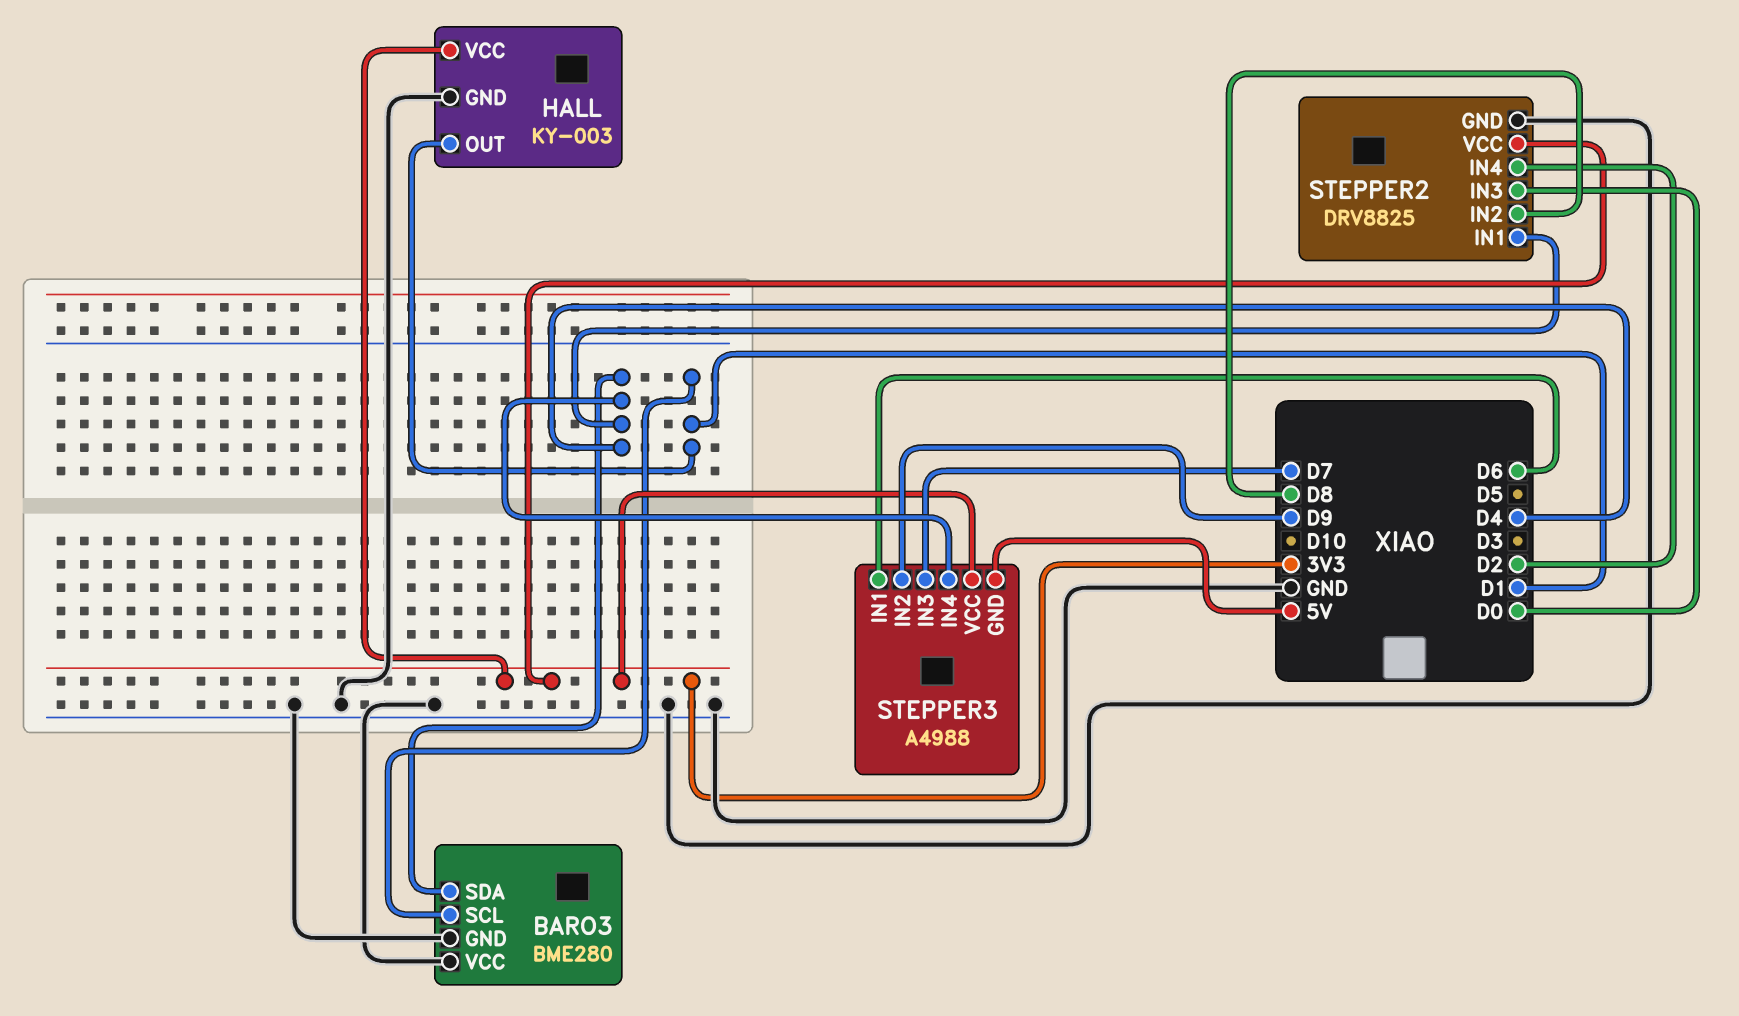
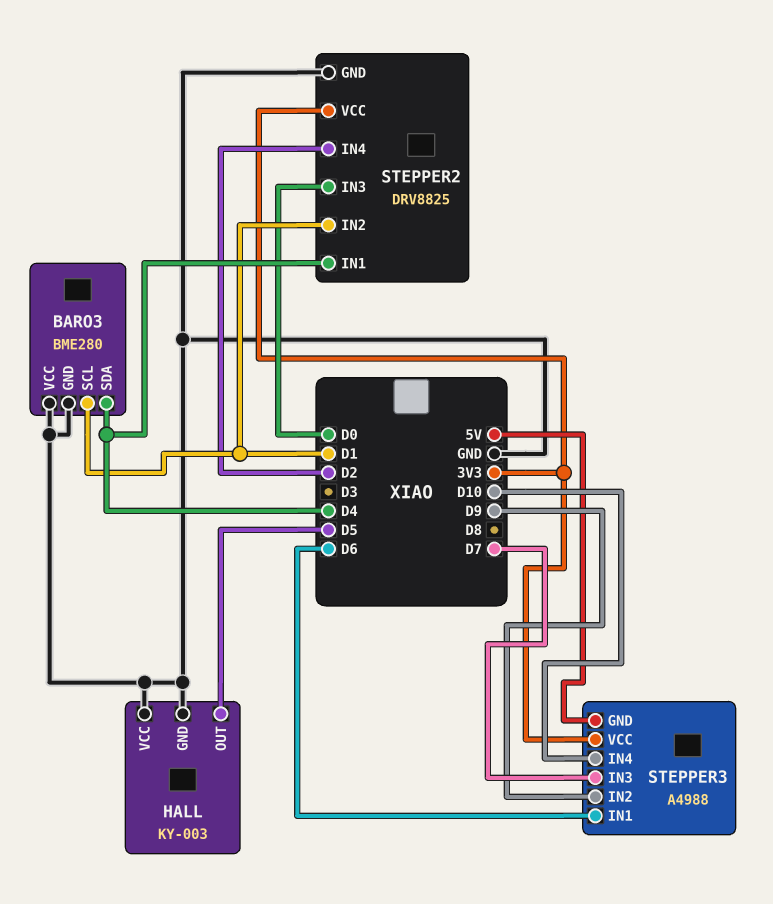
HALL pin OUT: D1 -> D5
HALL pin VCC: 3V3 -> GND
STEPPER2 pin IN2: D8 -> D1
STEPPER3 pin IN4: D4 -> D10

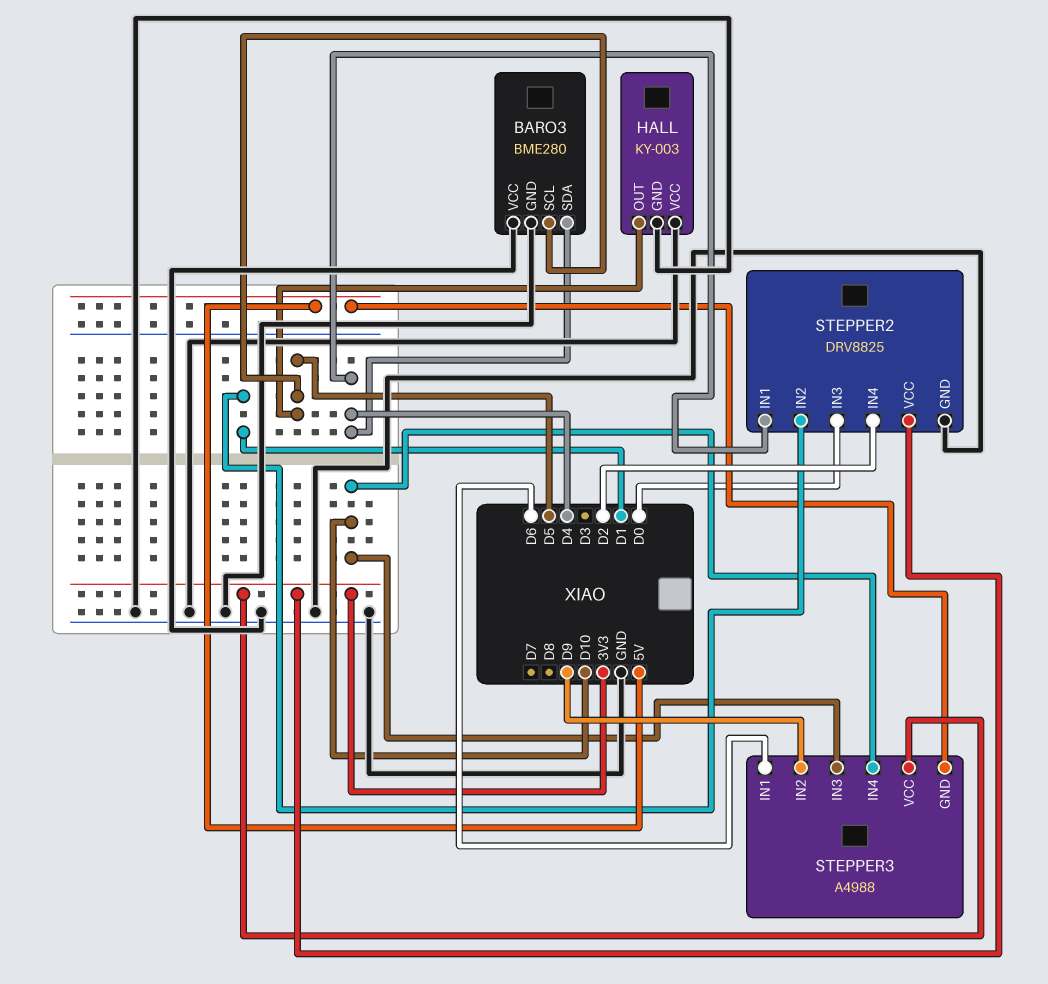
BARO3 pin SCL: D1 -> D5
STEPPER3 pin IN3: D7 -> D10

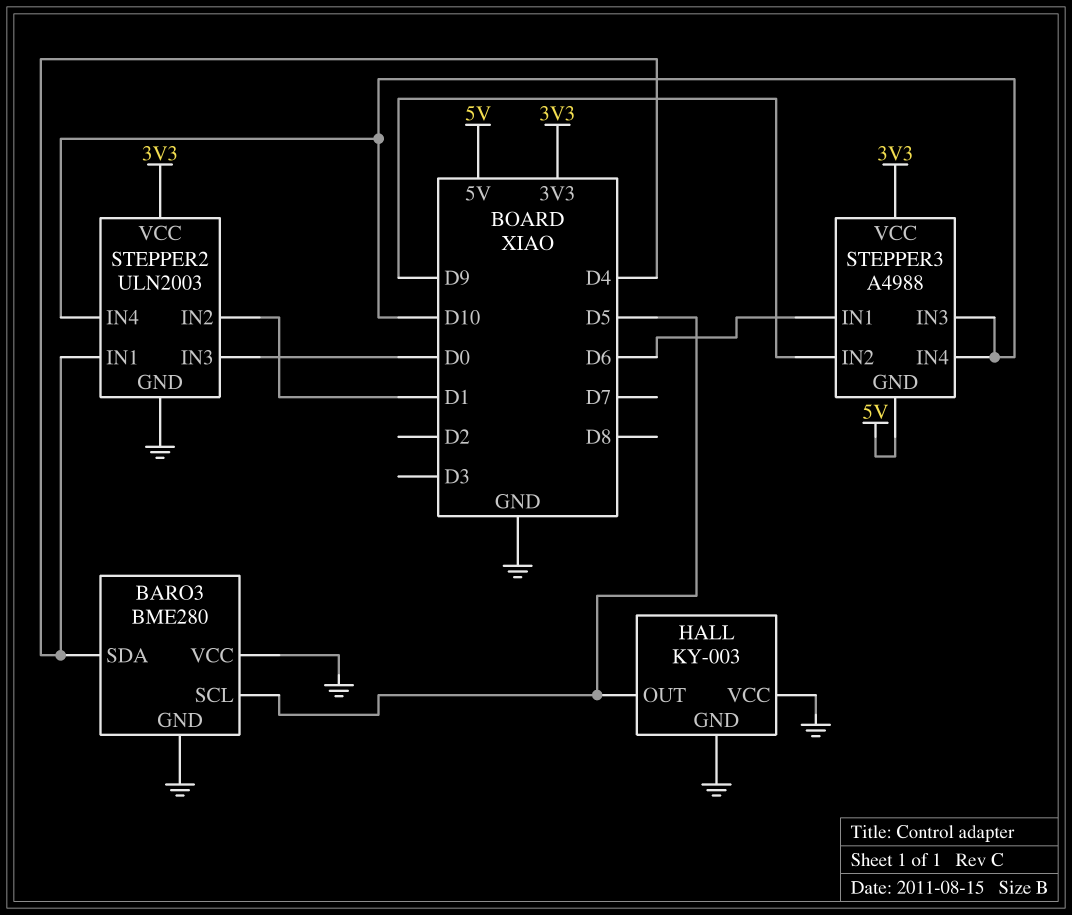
STEPPER2: DRV8825 -> ULN2003
STEPPER2 pin IN4: D2 -> D10

